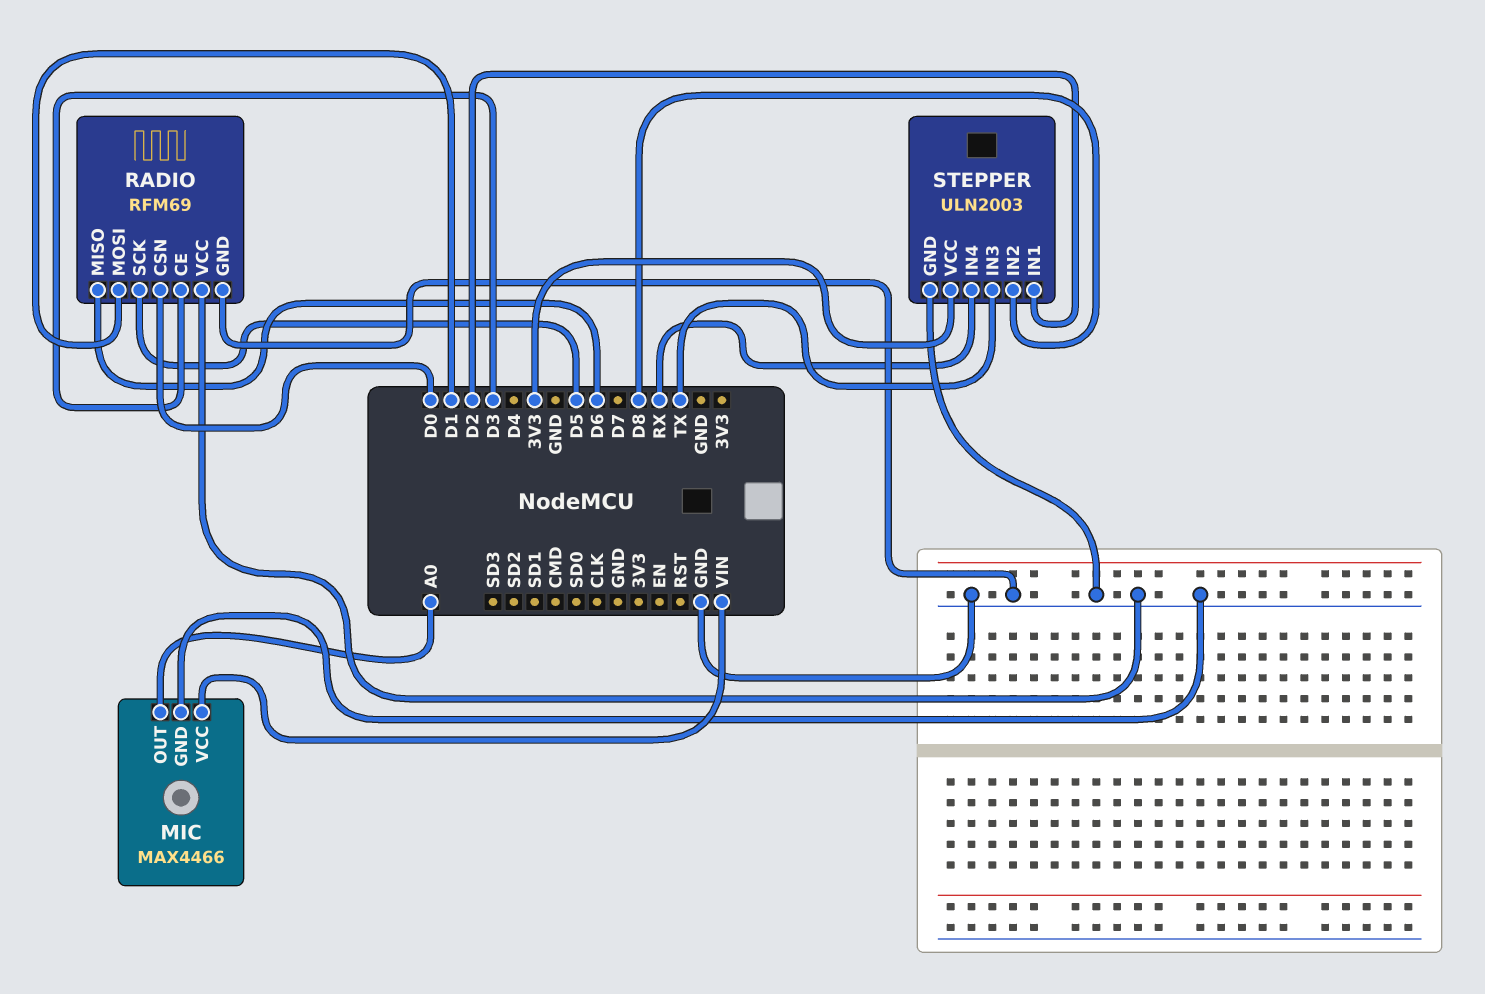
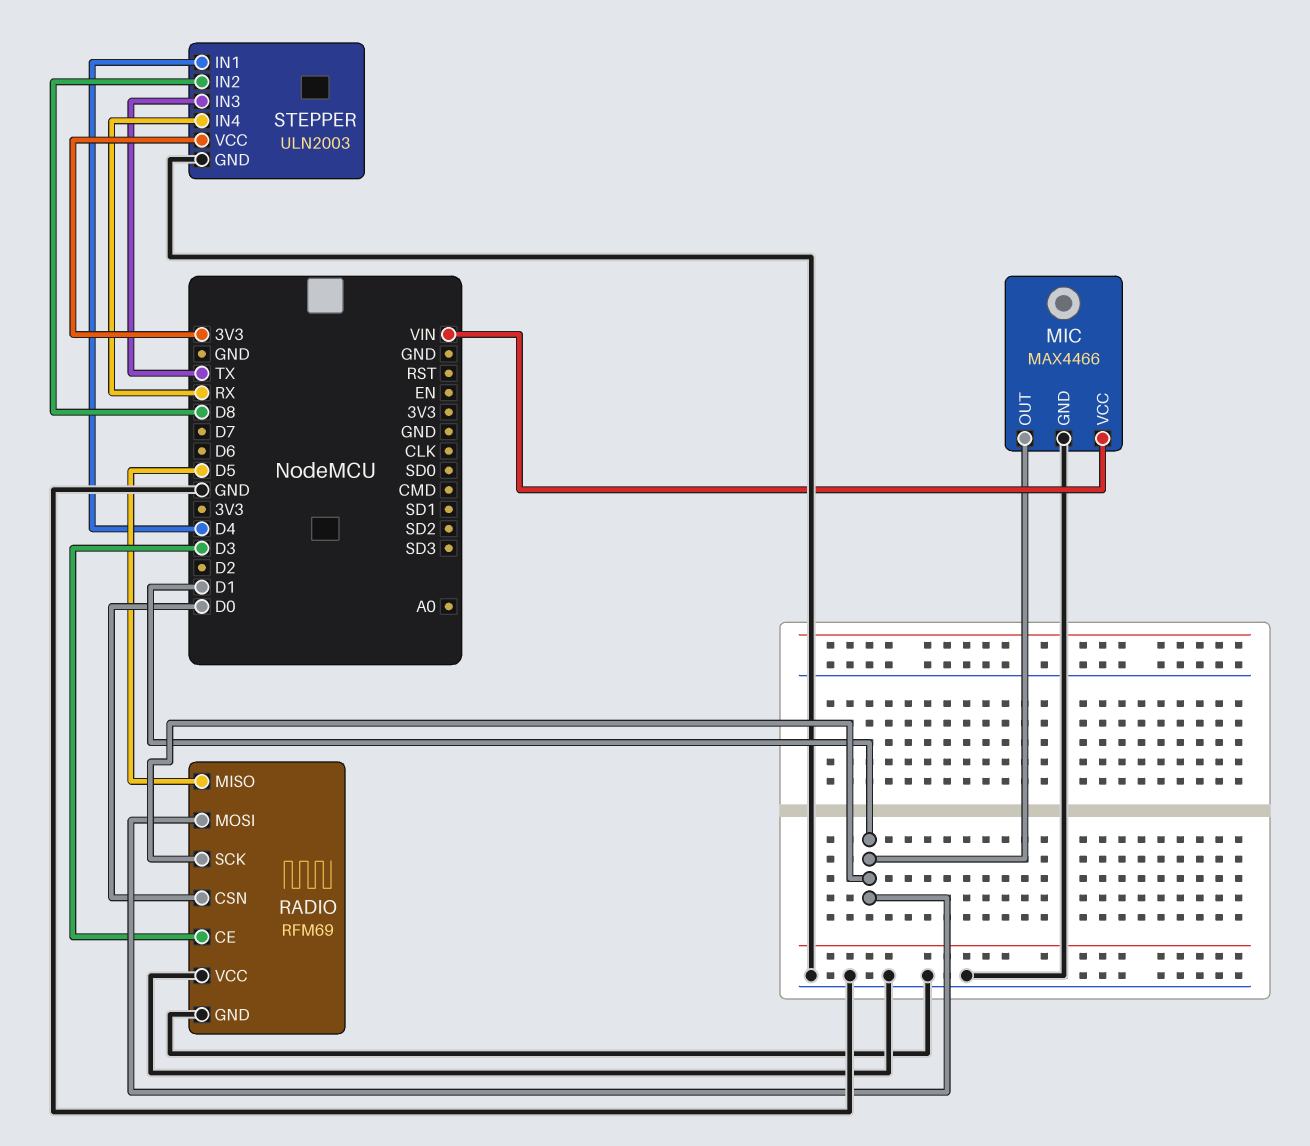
MIC pin OUT: A0 -> D1
RADIO pin MISO: D6 -> D5
RADIO pin SCK: D5 -> D1
STEPPER pin IN1: D2 -> D4

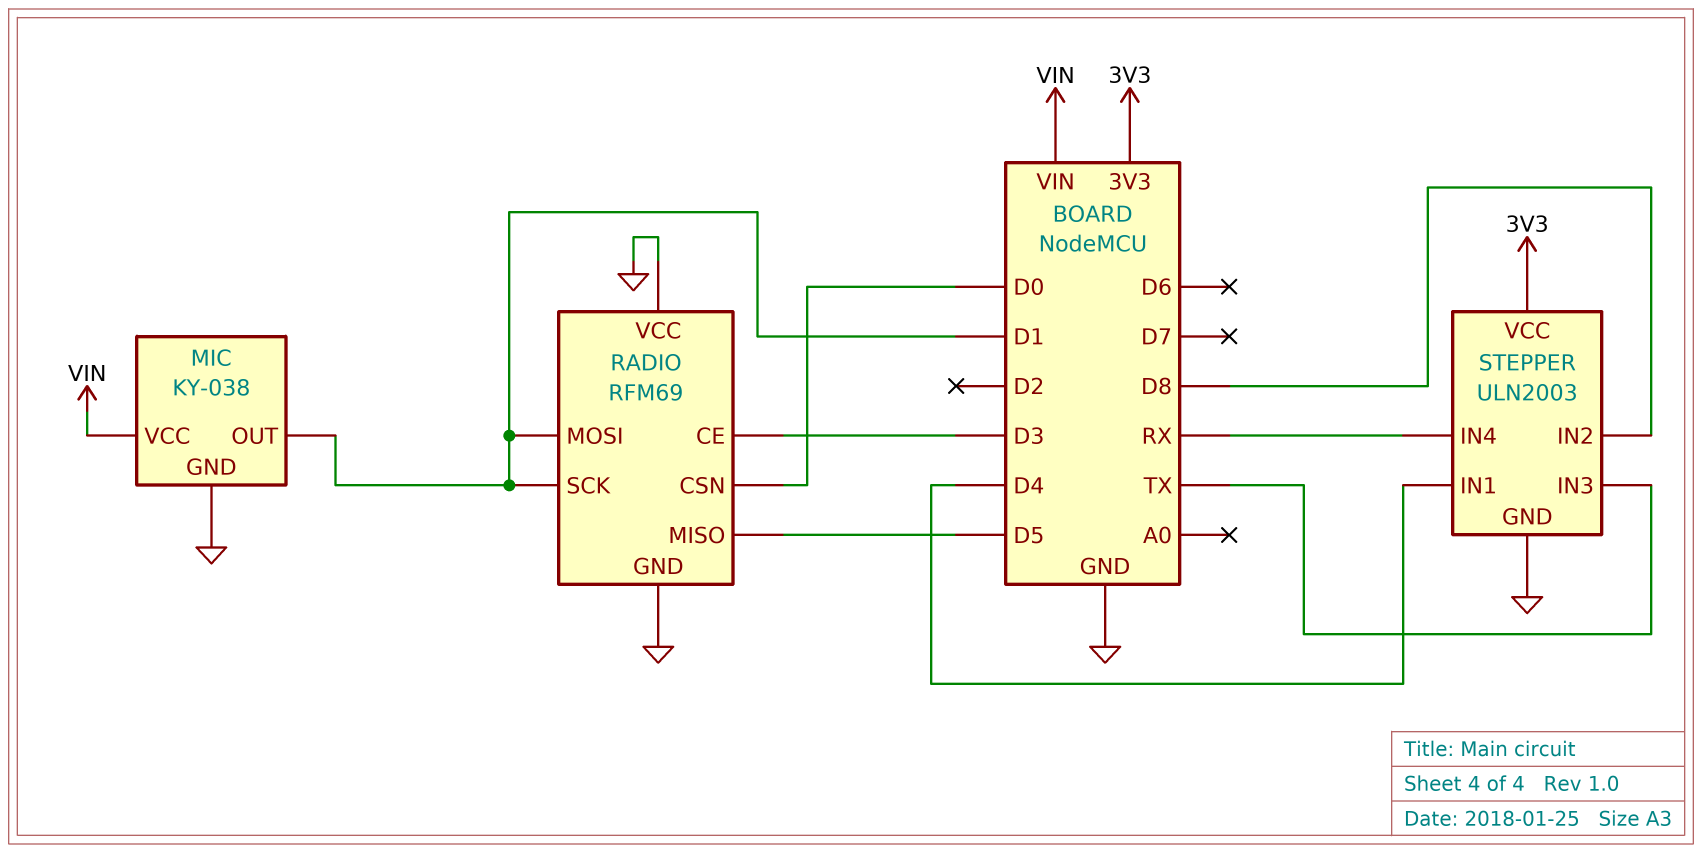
MIC: MAX4466 -> KY-038

